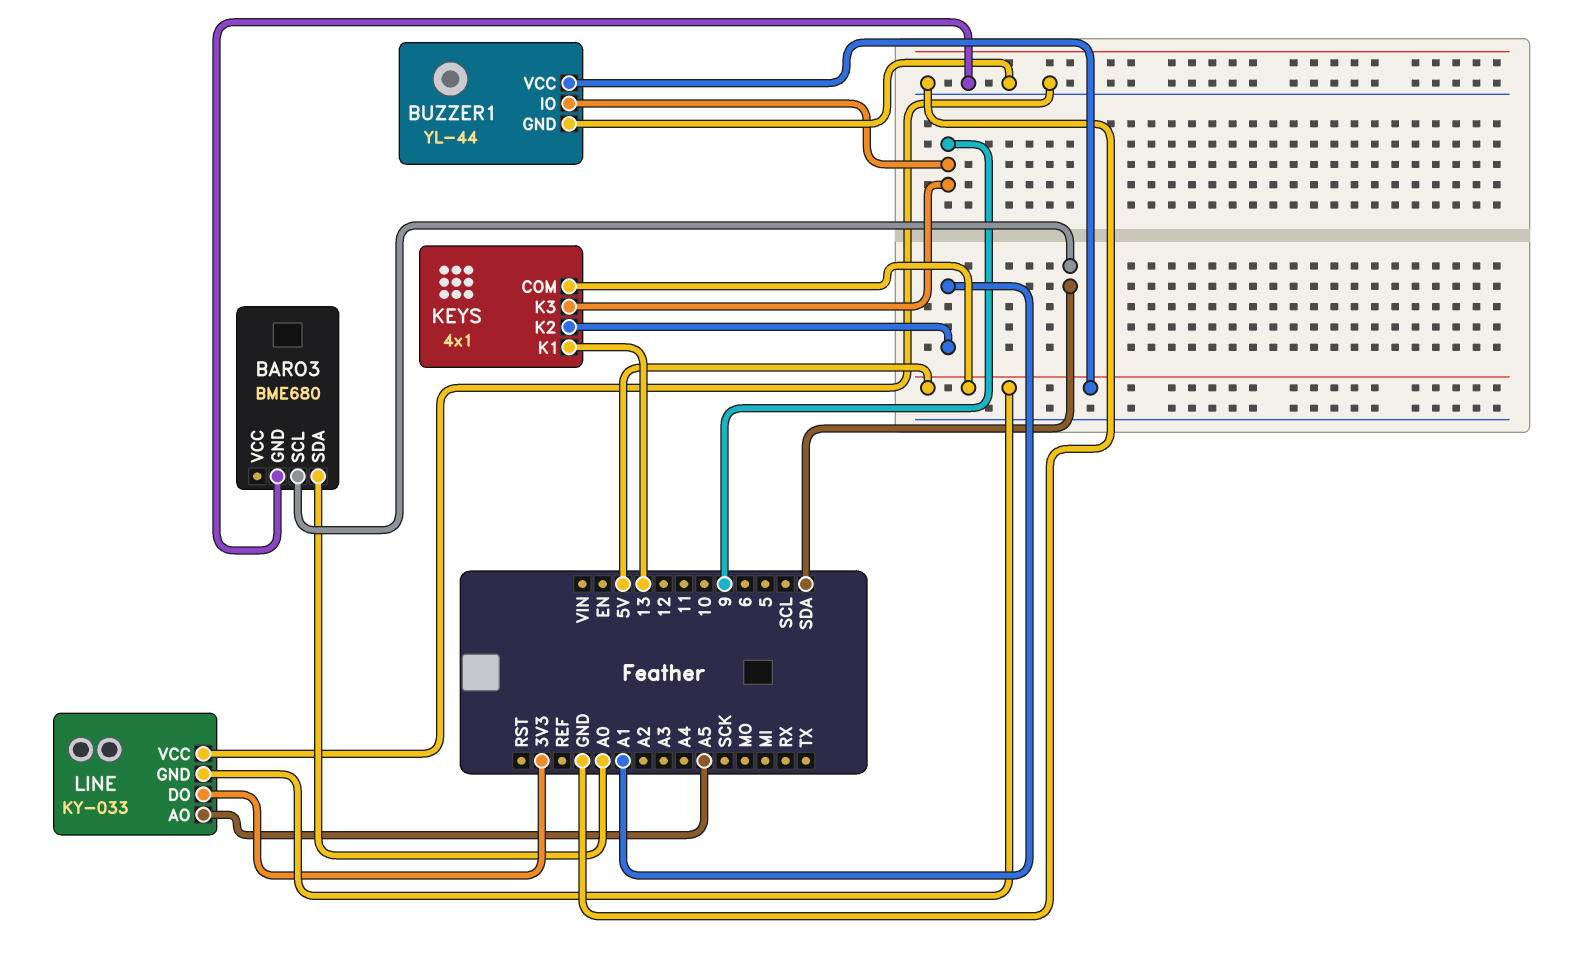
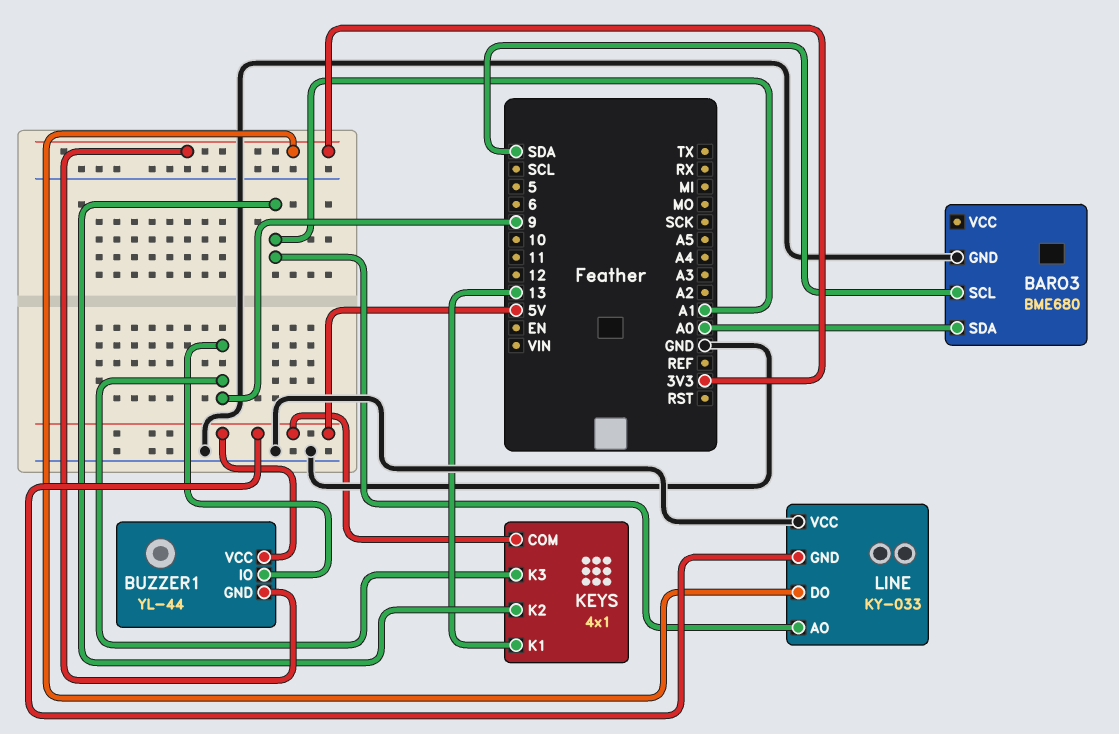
BUZZER1 pin GND: GND -> 3V3
LINE pin AO: A5 -> A1

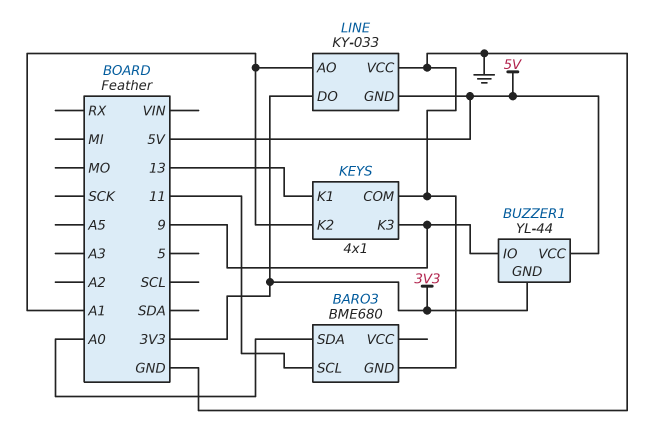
BARO3 pin SCL: SDA -> 11
KEYS pin COM: 5V -> GND

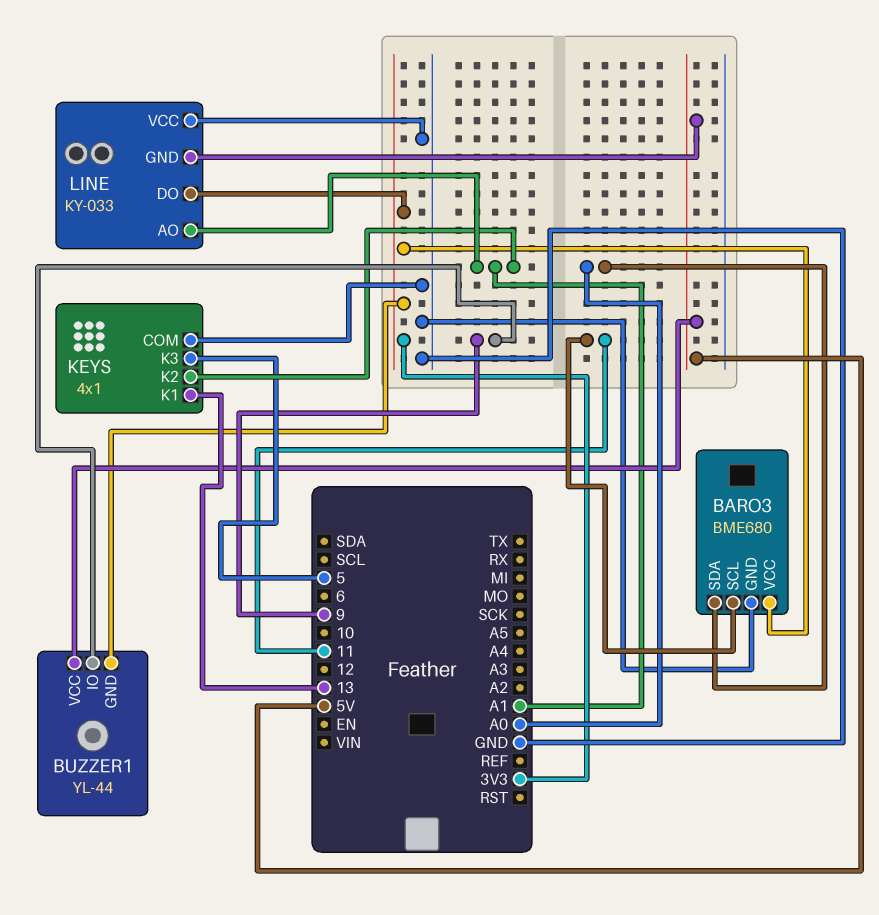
BARO3 pin VCC: none -> 3V3
KEYS pin K3: 9 -> 5

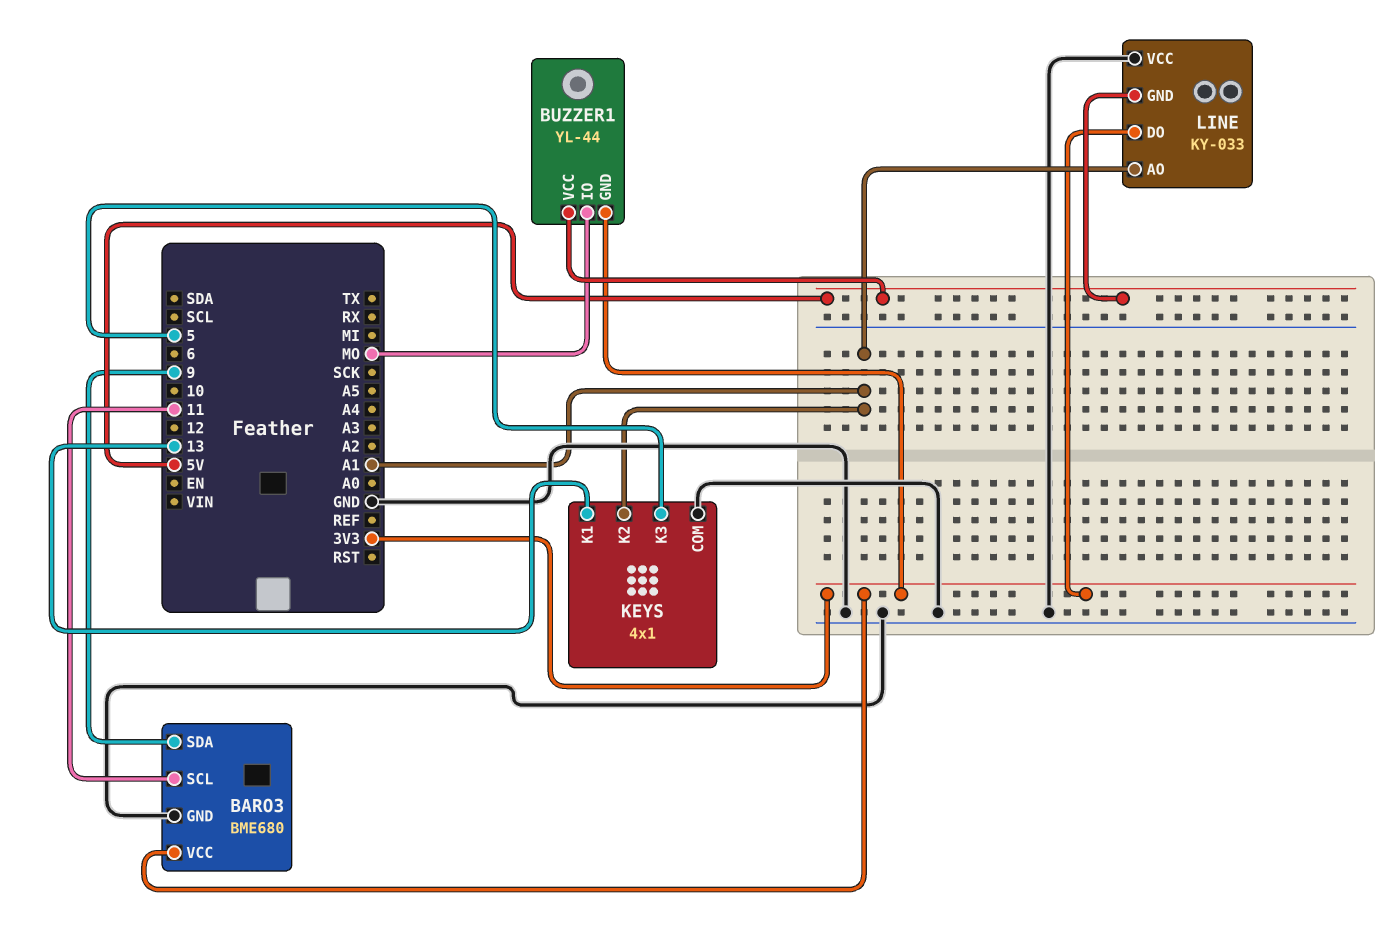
BARO3 pin SDA: A0 -> 9
BUZZER1 pin IO: 9 -> MO

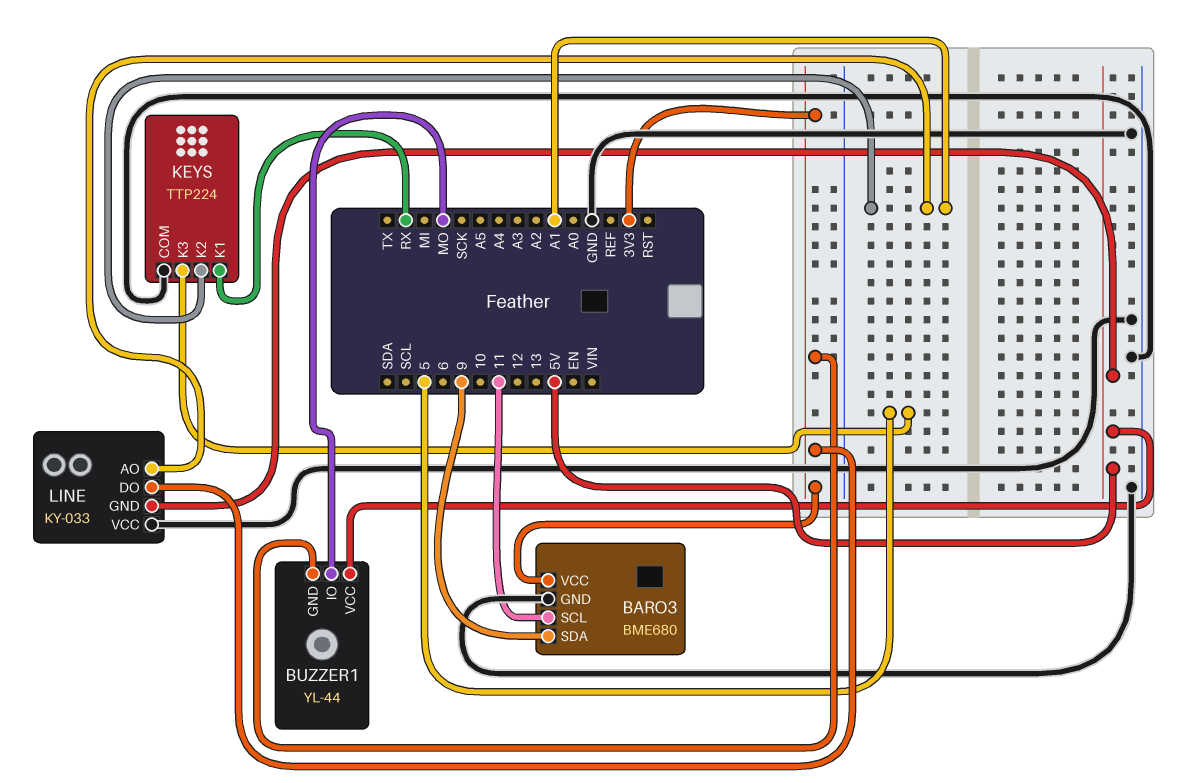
KEYS: 4x1 -> TTP224
KEYS pin K1: 13 -> RX

